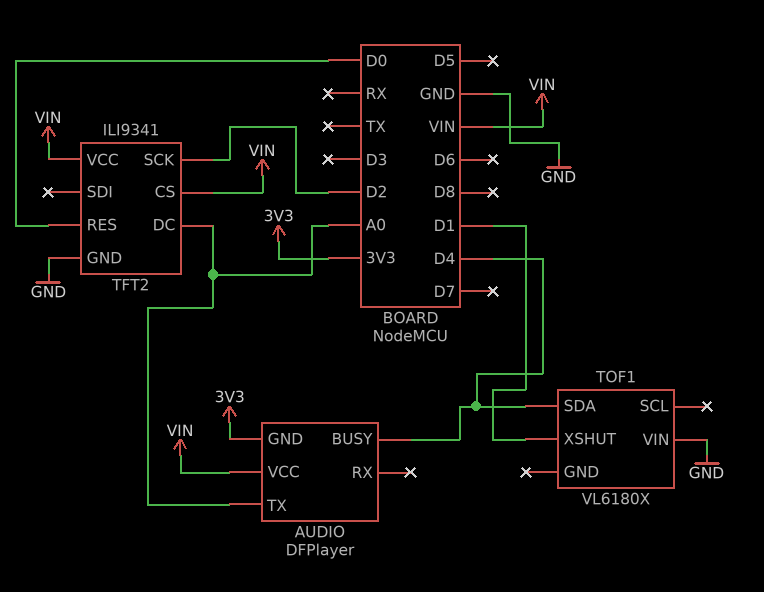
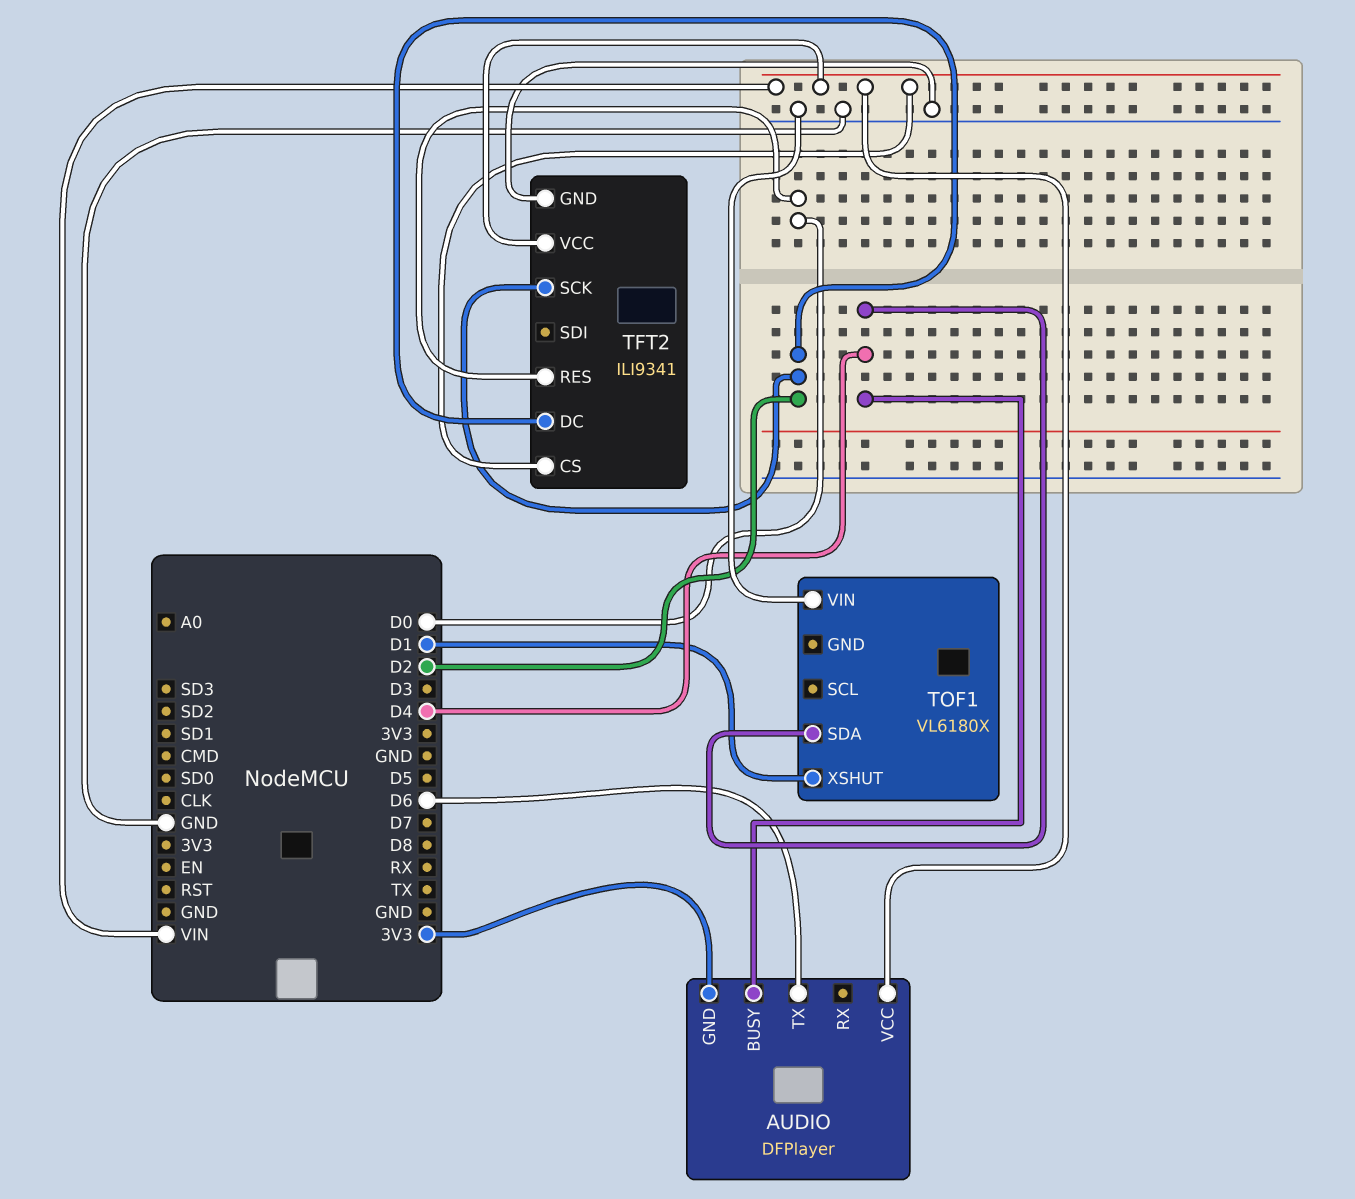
AUDIO pin TX: A0 -> D6
TFT2 pin DC: A0 -> D2

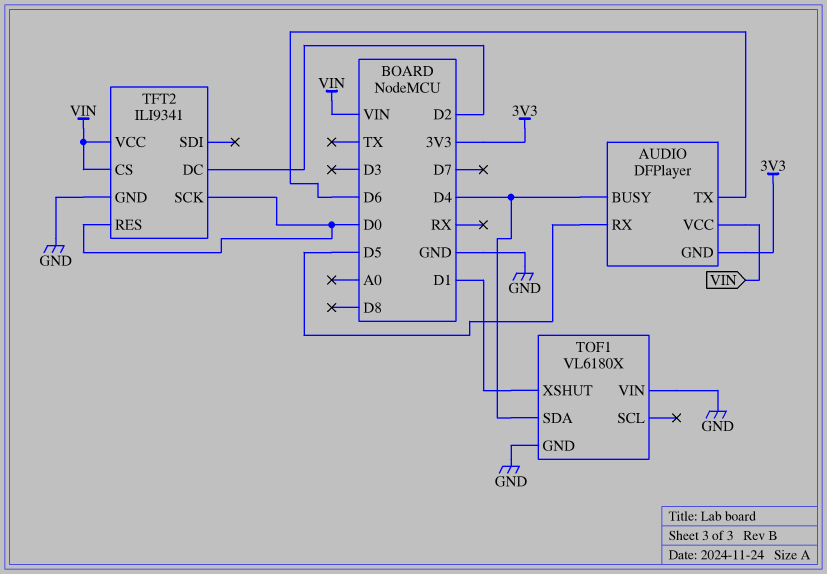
AUDIO pin RX: none -> D5
TFT2 pin SCK: D2 -> D0
TOF1 pin GND: none -> GND

